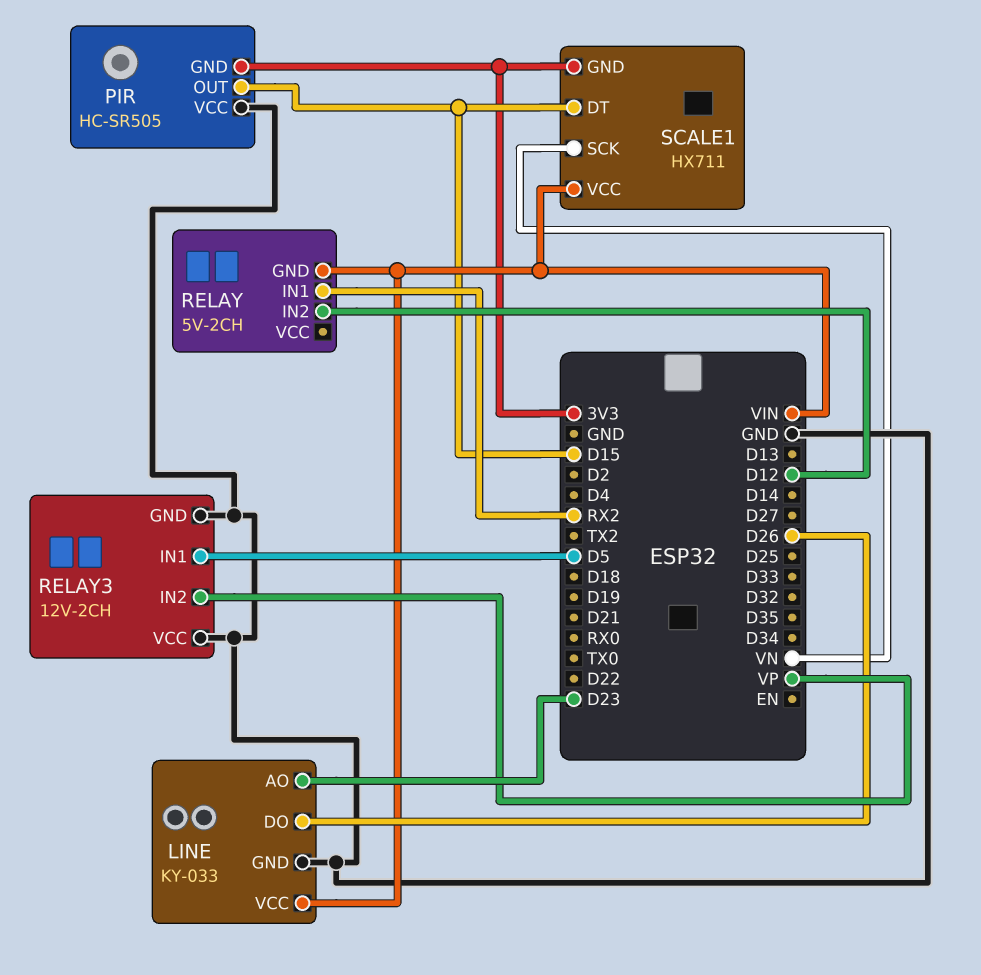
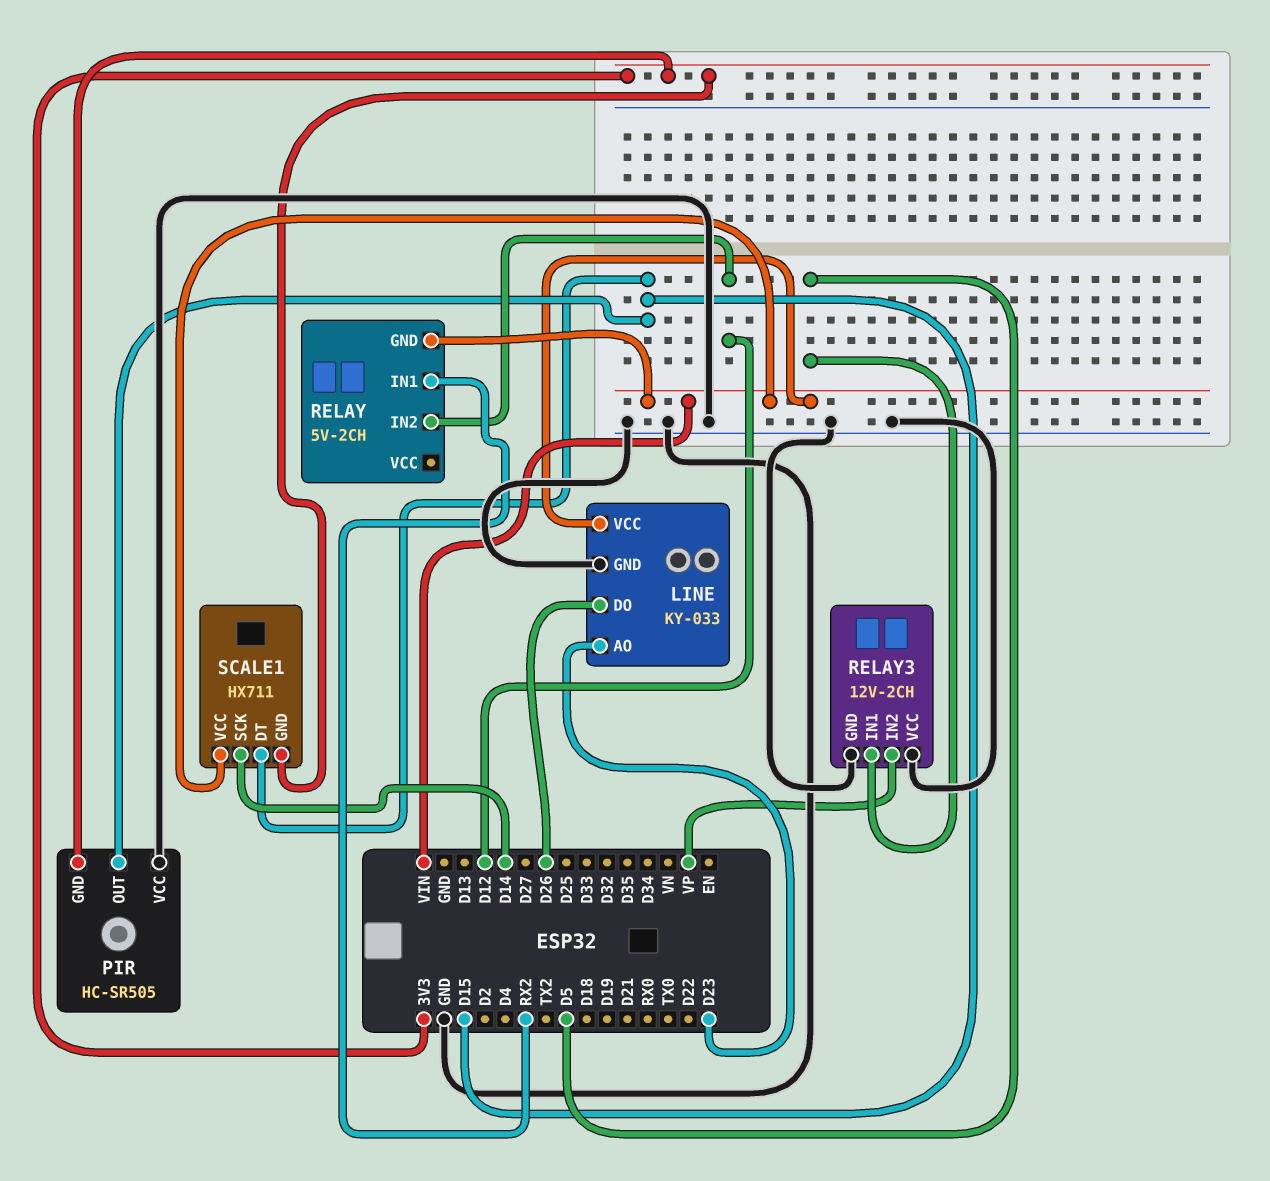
SCALE1 pin SCK: VN -> D14

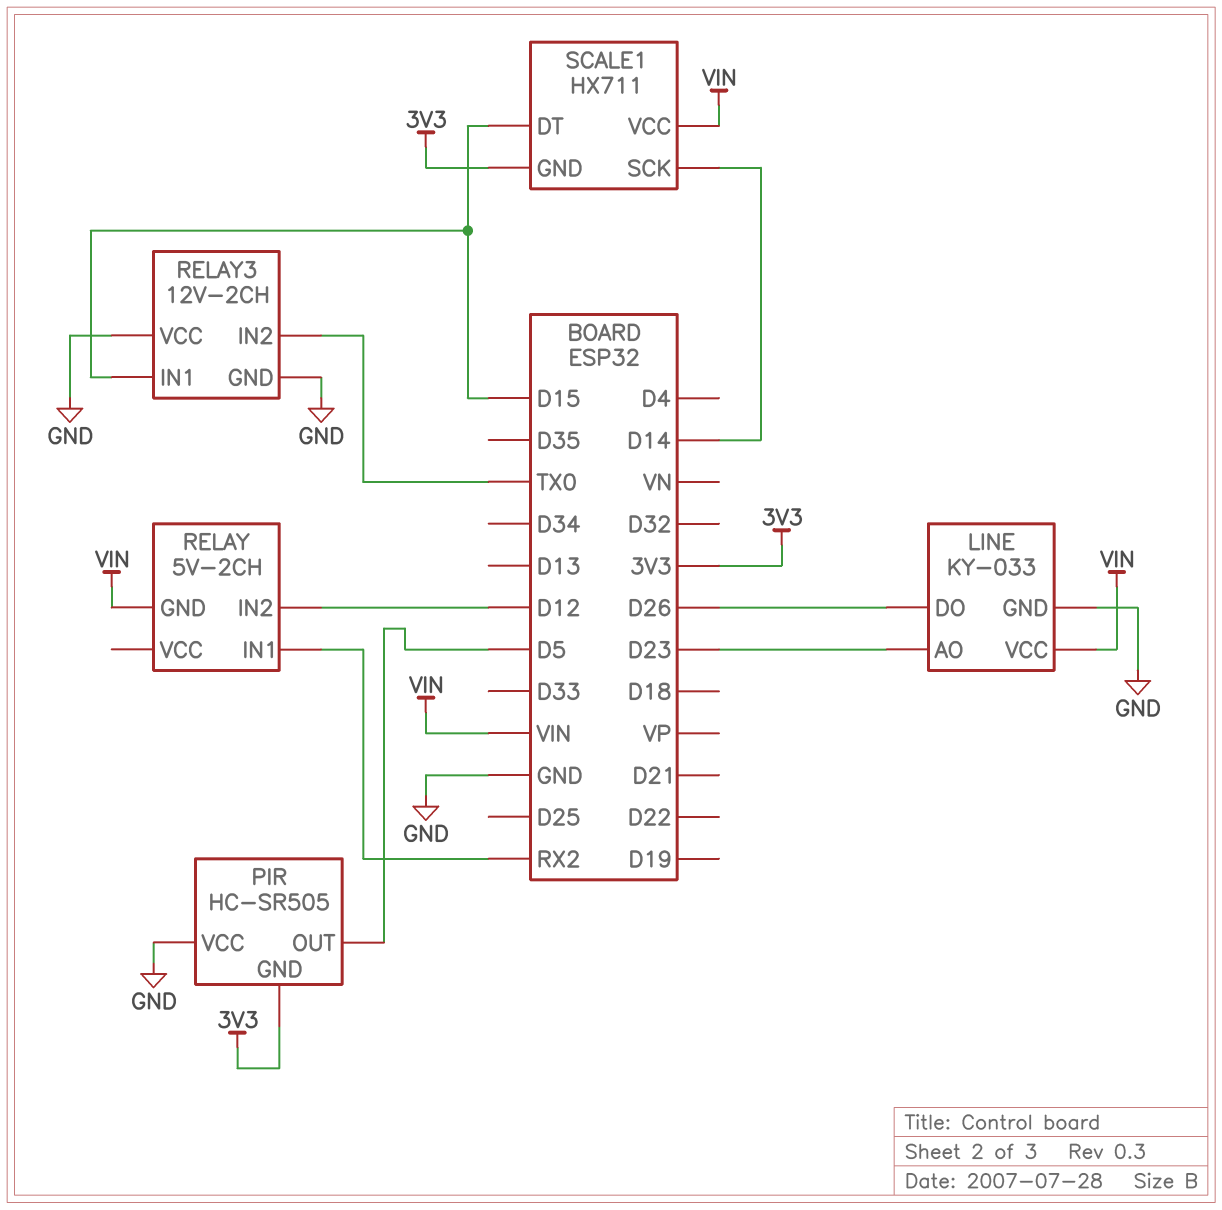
PIR pin OUT: D15 -> D5
RELAY3 pin IN1: D5 -> D15
RELAY3 pin IN2: VP -> TX0

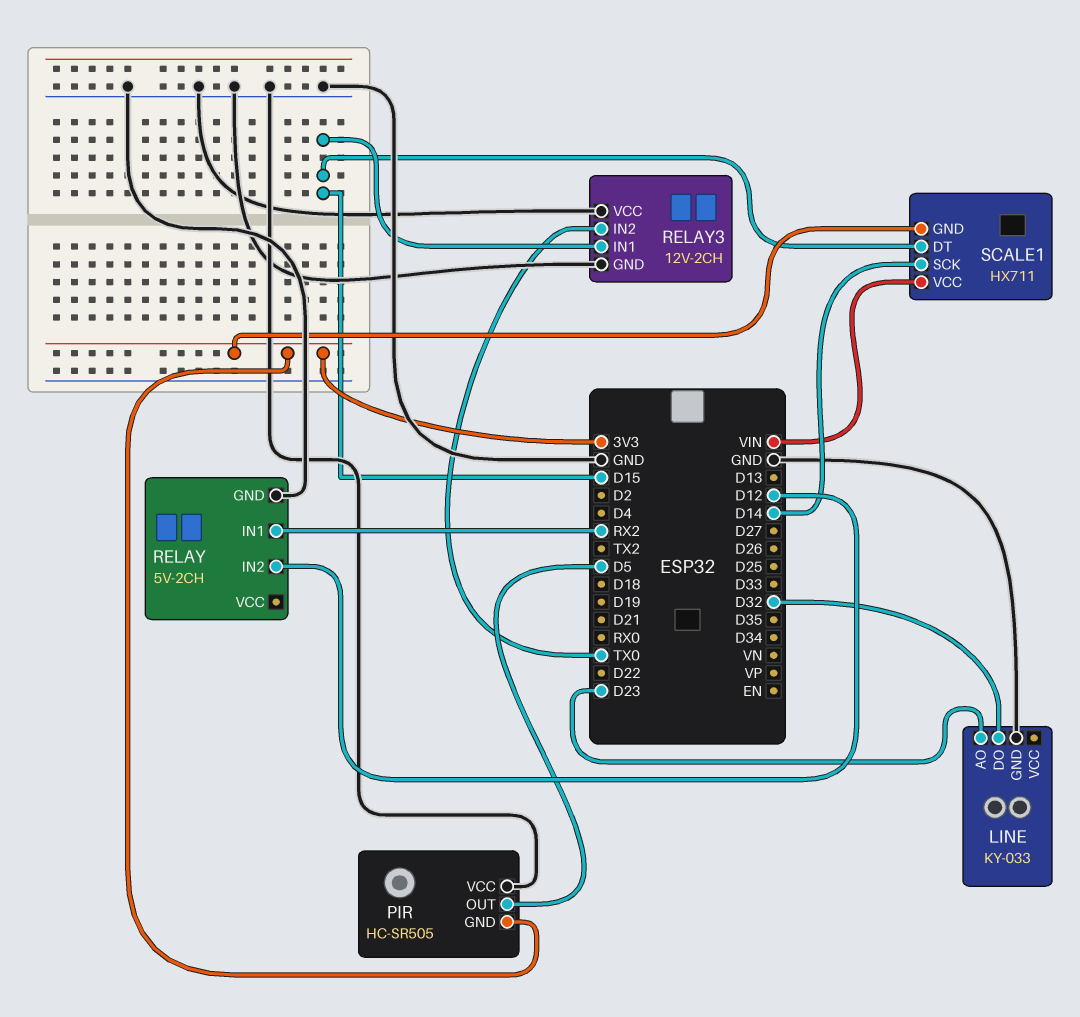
LINE pin DO: D26 -> D32
LINE pin VCC: VIN -> none
RELAY pin GND: VIN -> GND

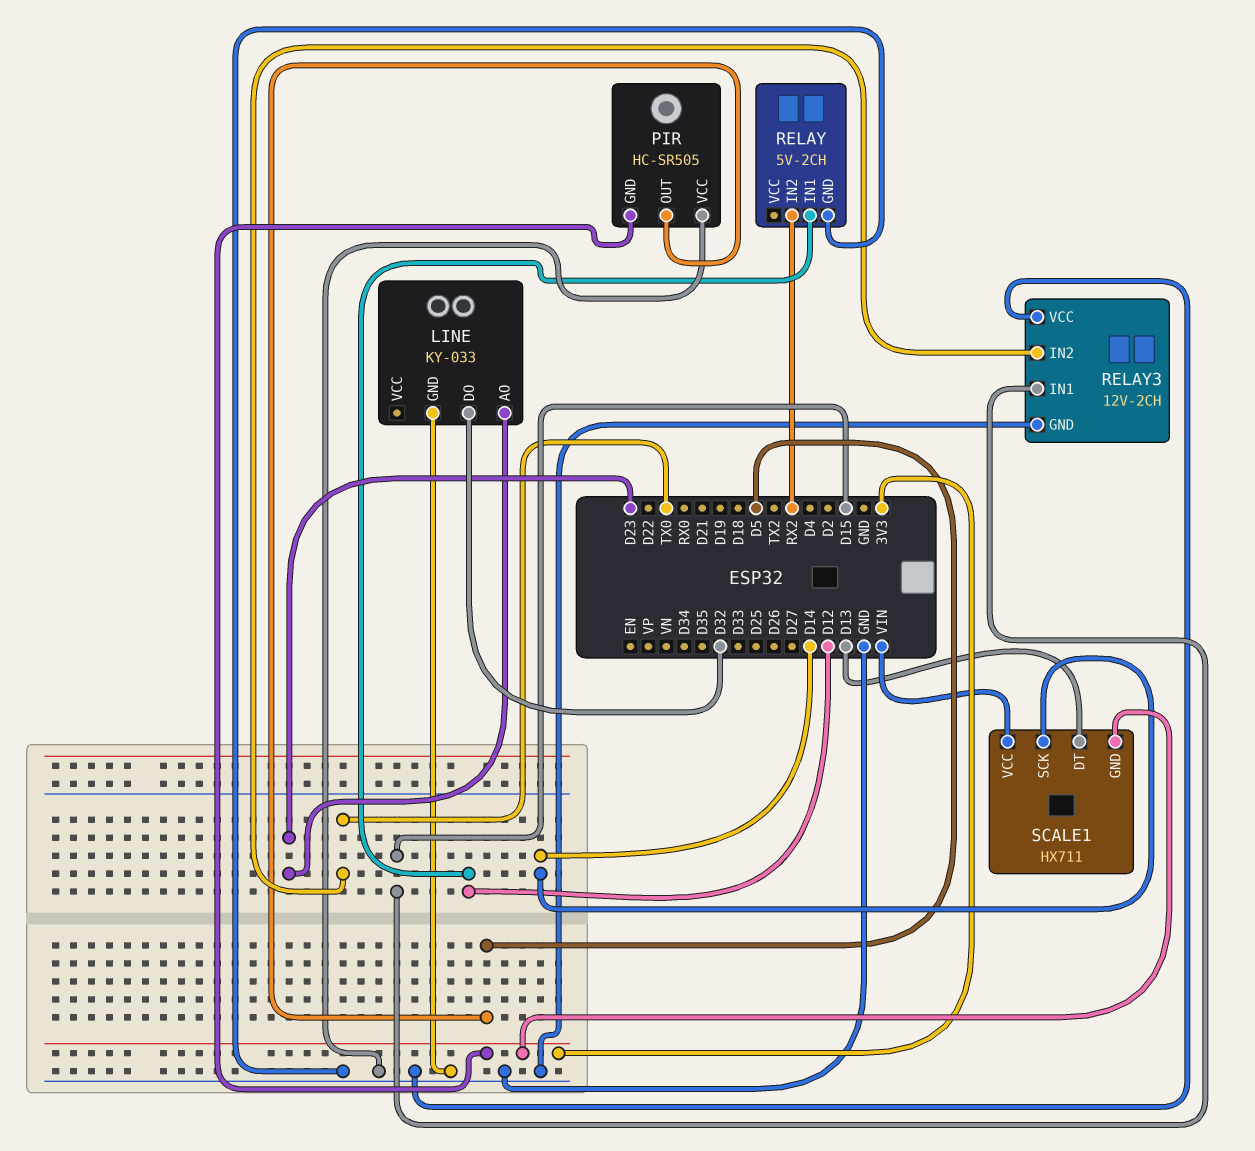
RELAY pin IN1: RX2 -> D12
RELAY pin IN2: D12 -> RX2
SCALE1 pin DT: D15 -> D13

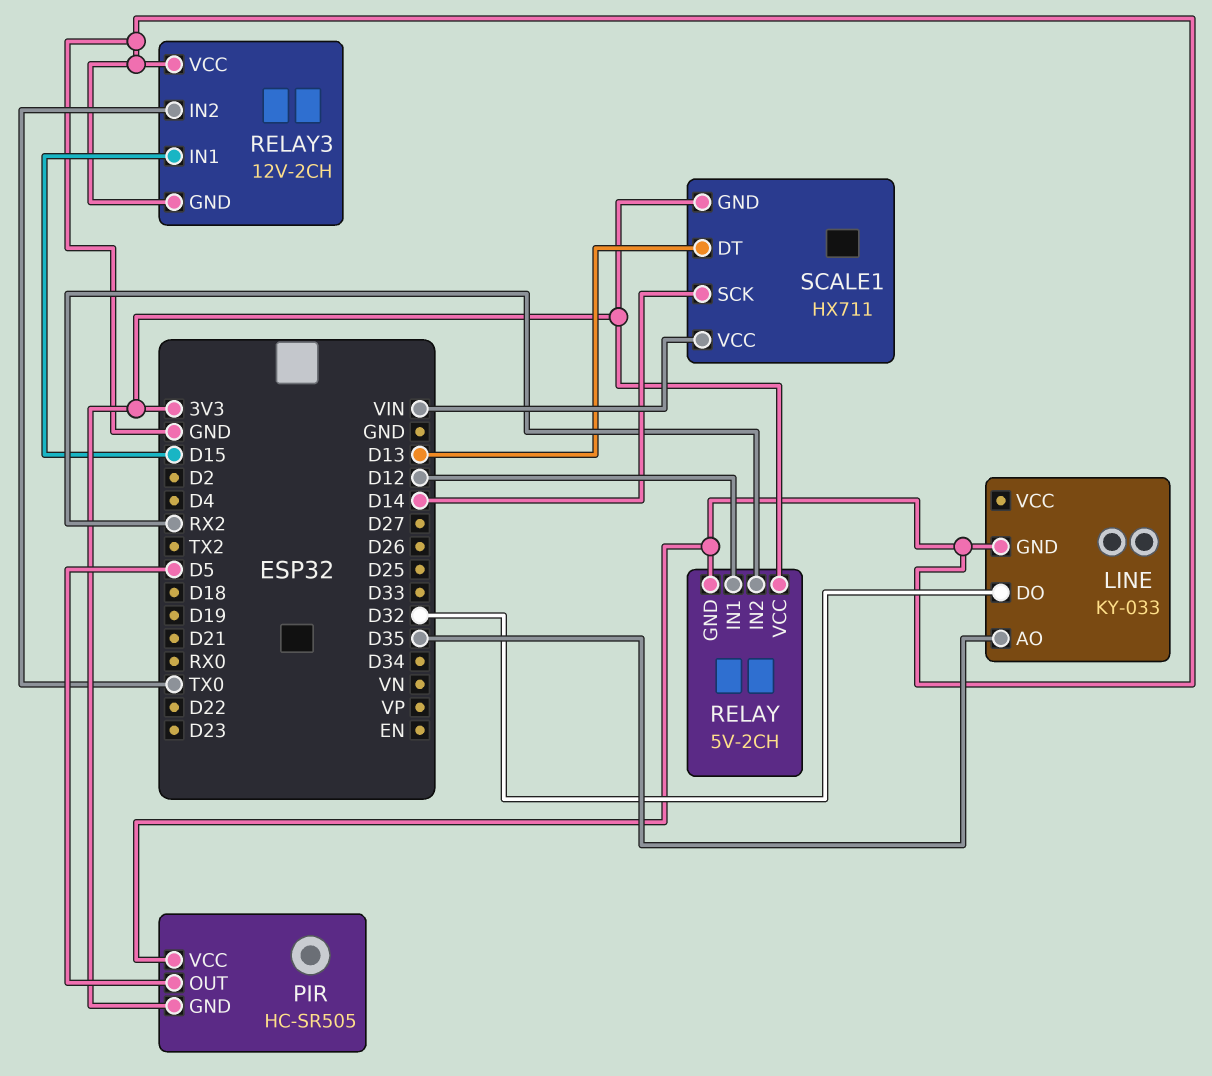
LINE pin AO: D23 -> D35
RELAY pin VCC: none -> 3V3

